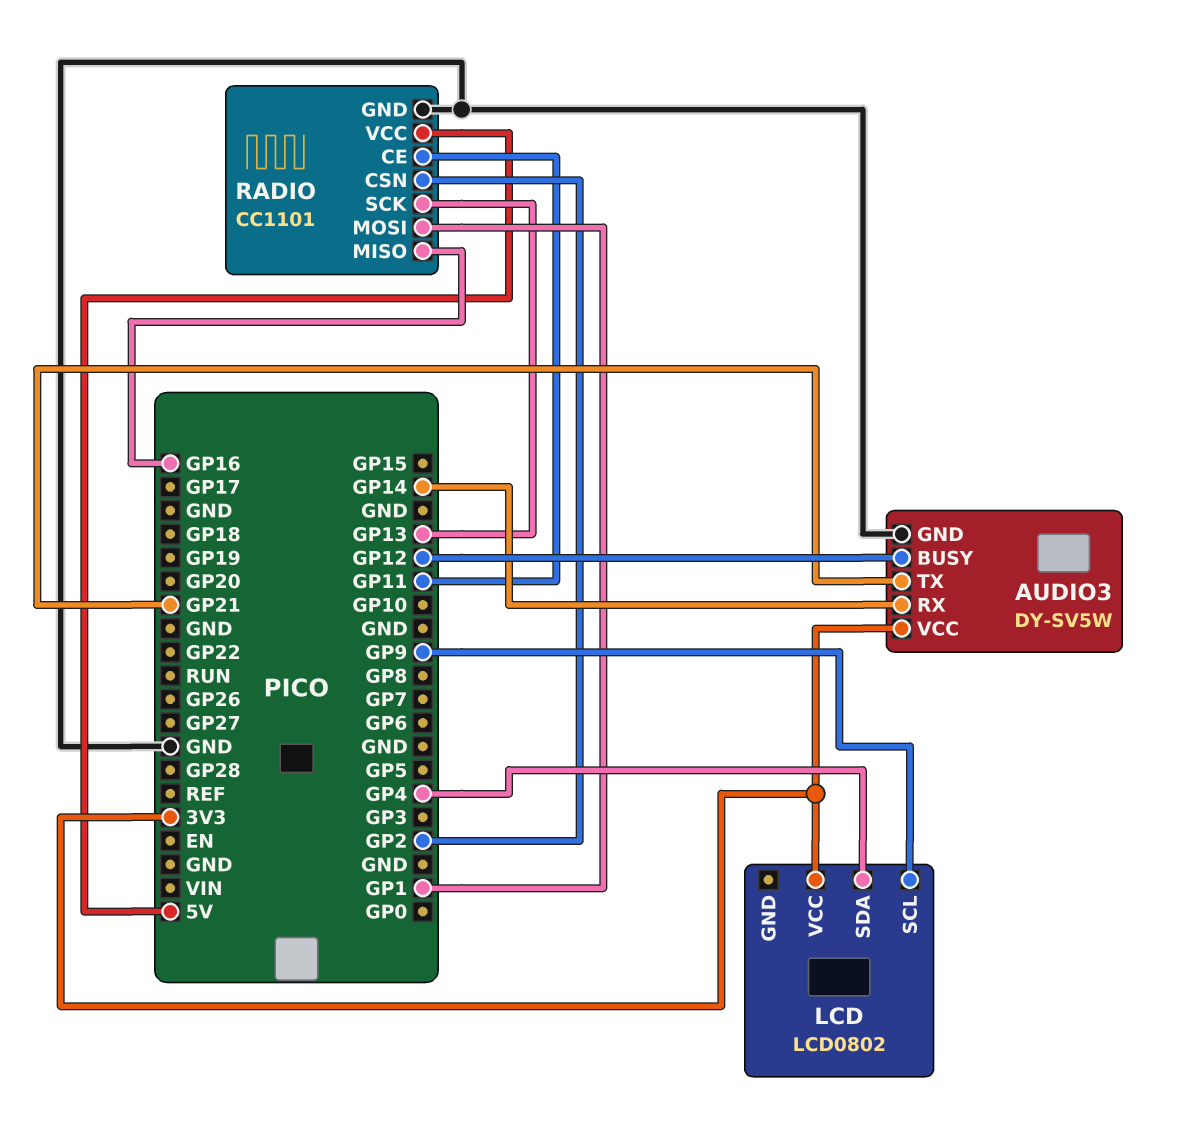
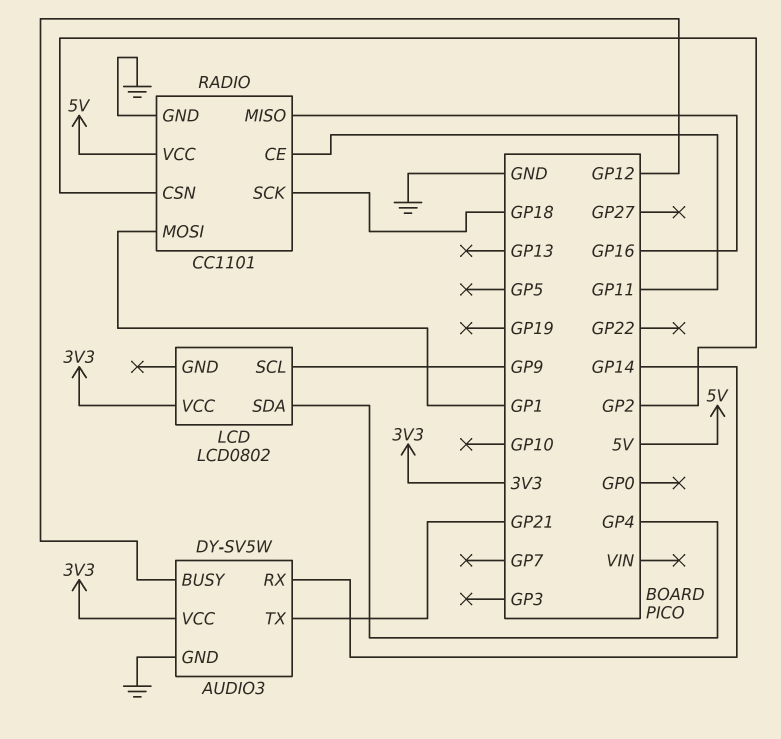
RADIO pin SCK: GP13 -> GP18

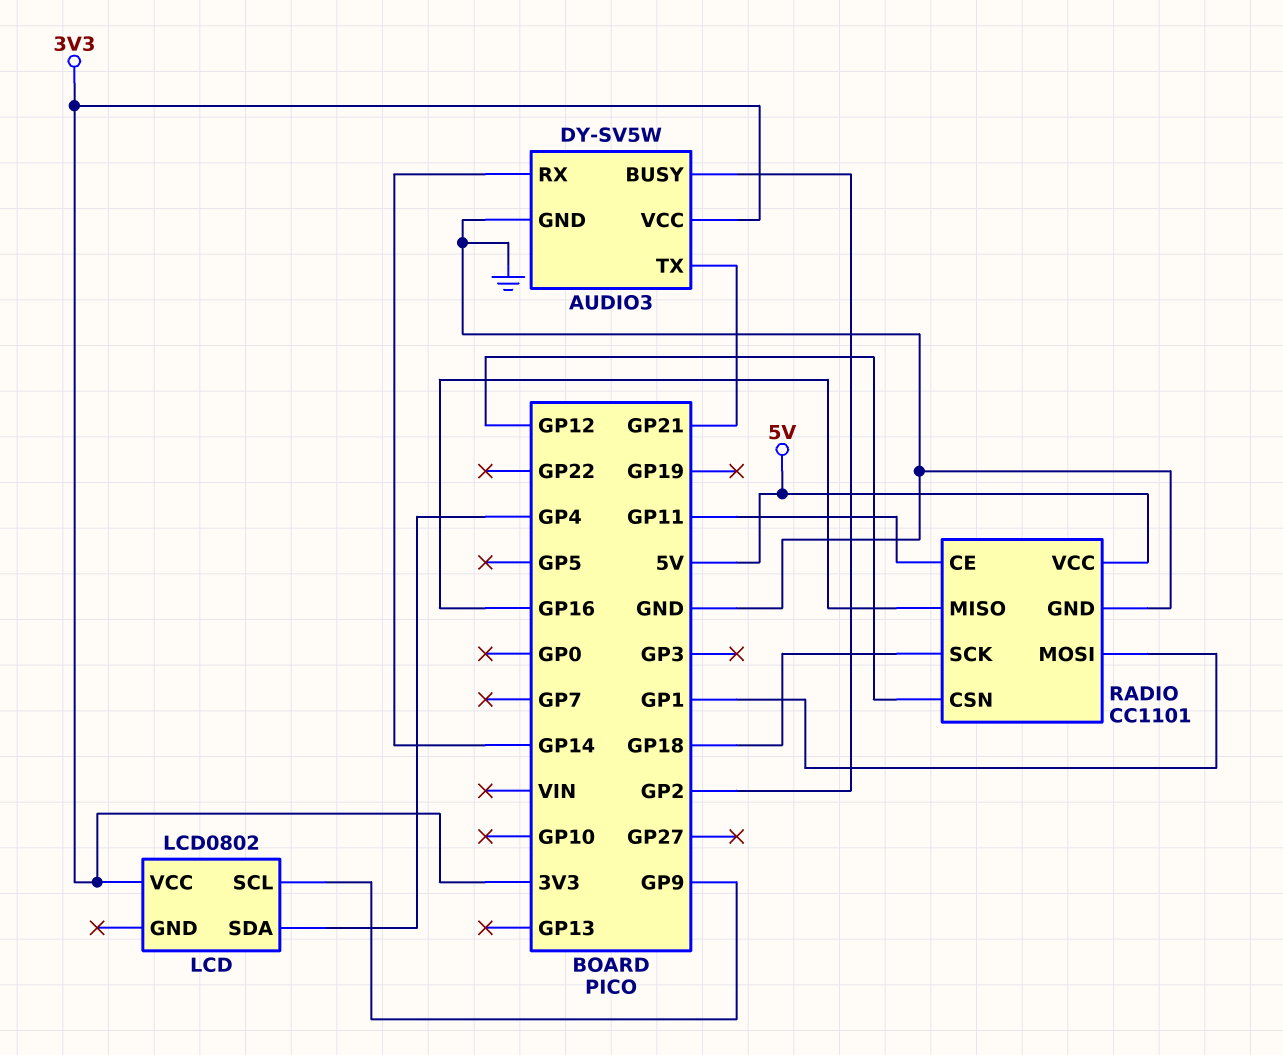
AUDIO3 pin BUSY: GP12 -> GP2
RADIO pin CSN: GP2 -> GP12

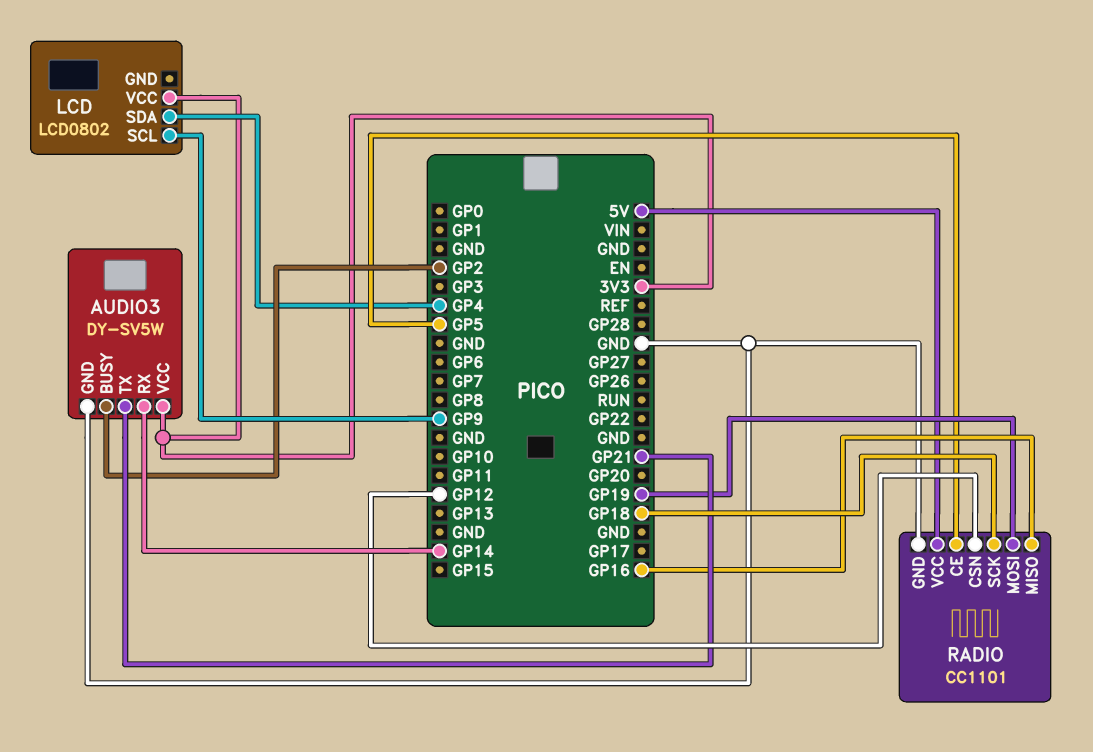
RADIO pin CE: GP11 -> GP5
RADIO pin MOSI: GP1 -> GP19

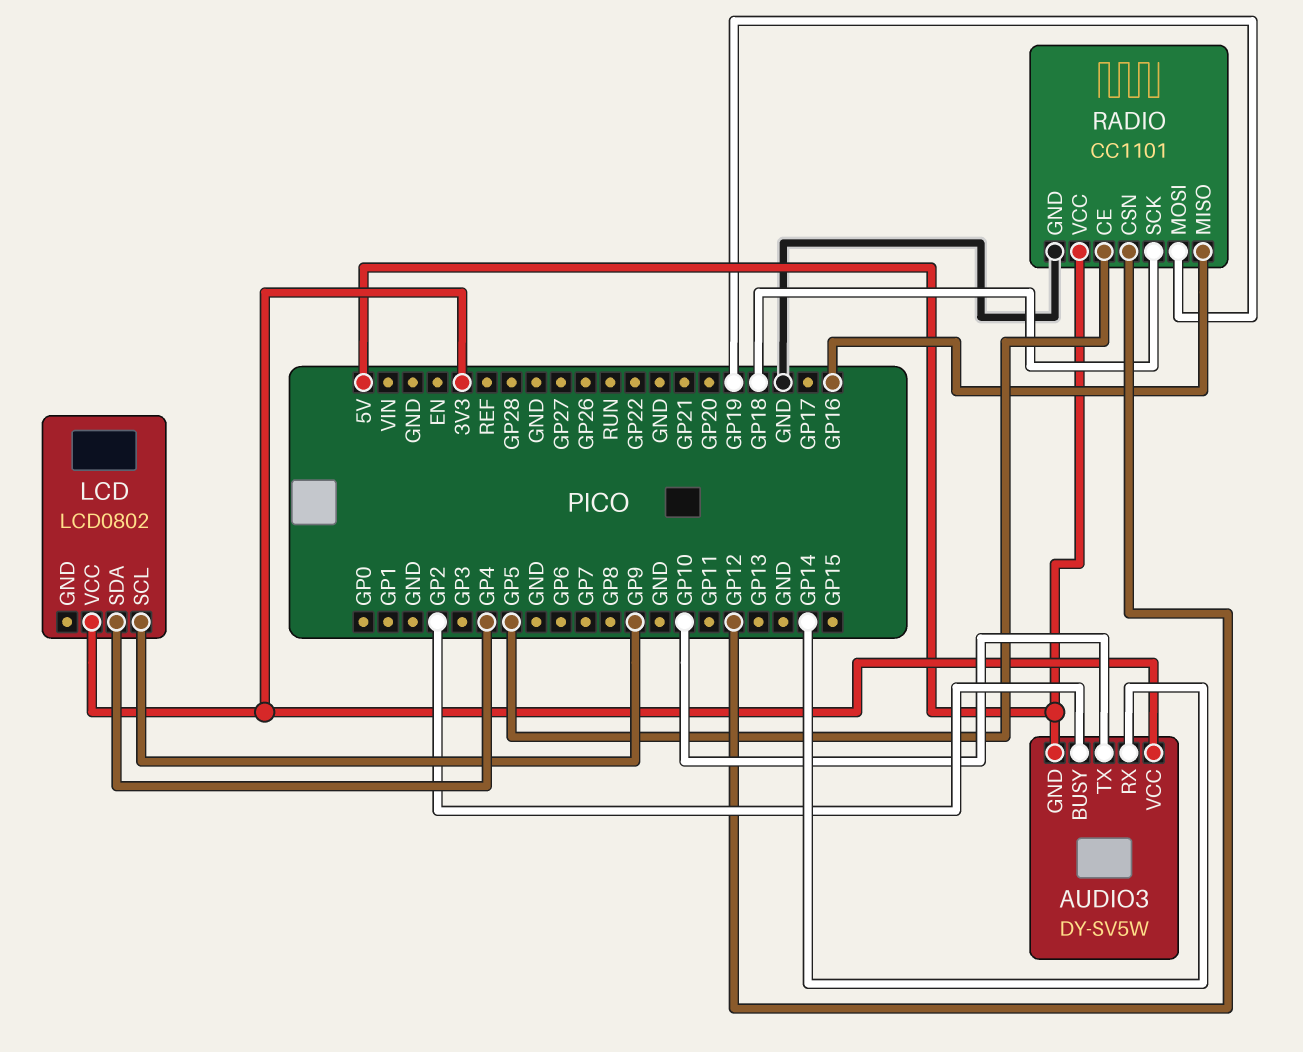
AUDIO3 pin GND: GND -> 5V
AUDIO3 pin TX: GP21 -> GP10

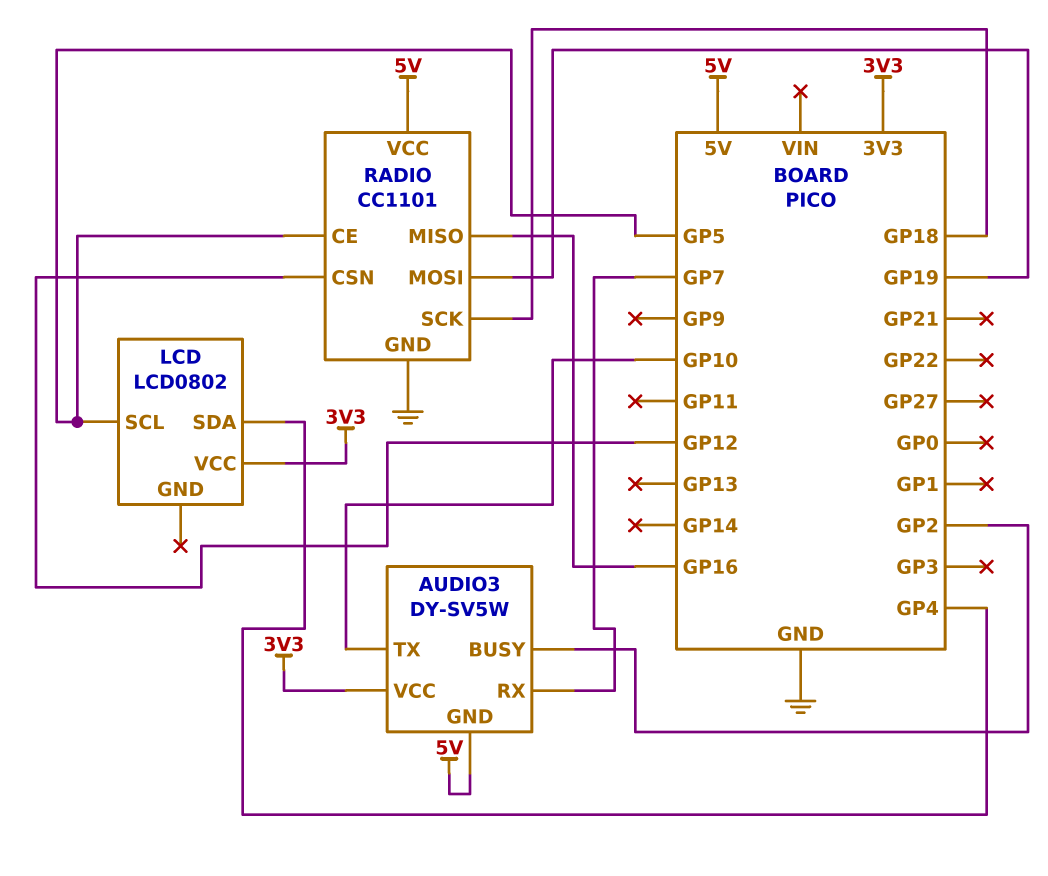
AUDIO3 pin RX: GP14 -> GP7
LCD pin SCL: GP9 -> GP5

